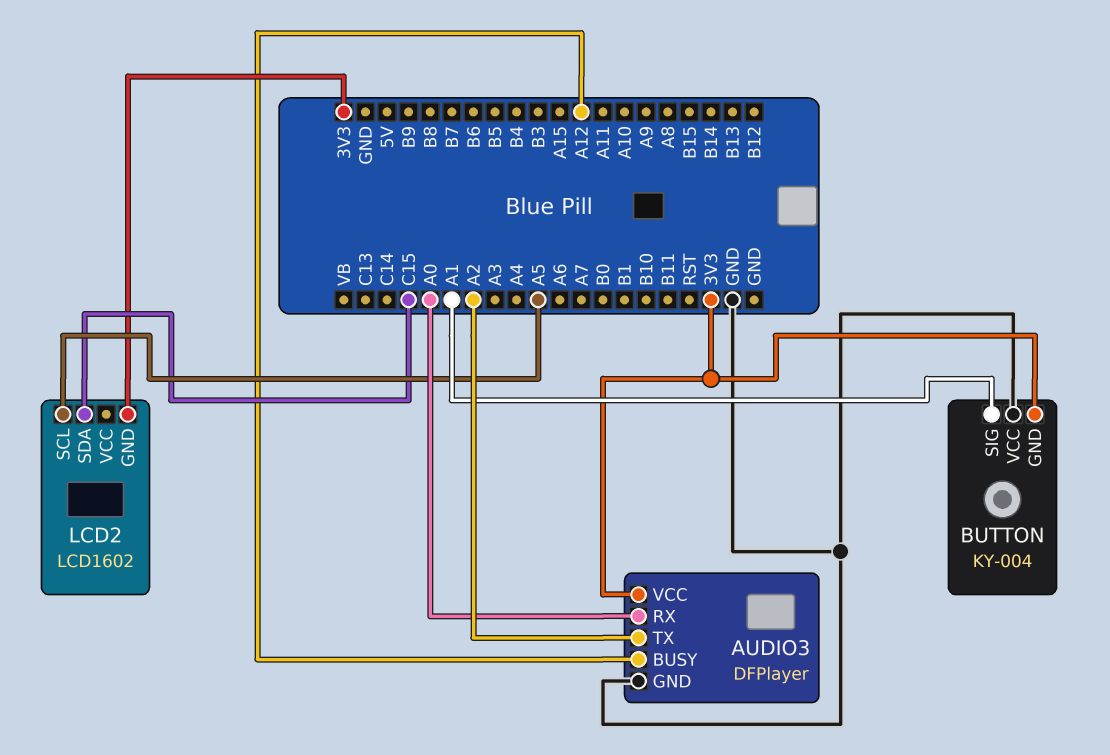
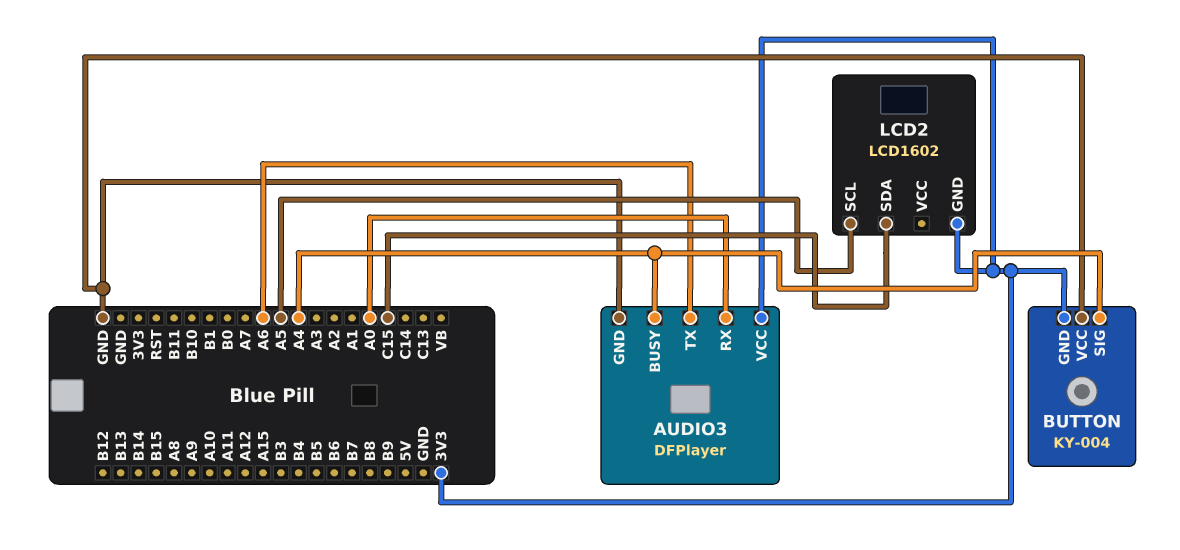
AUDIO3 pin BUSY: A12 -> A4
AUDIO3 pin TX: A2 -> A6
BUTTON pin SIG: A1 -> A4

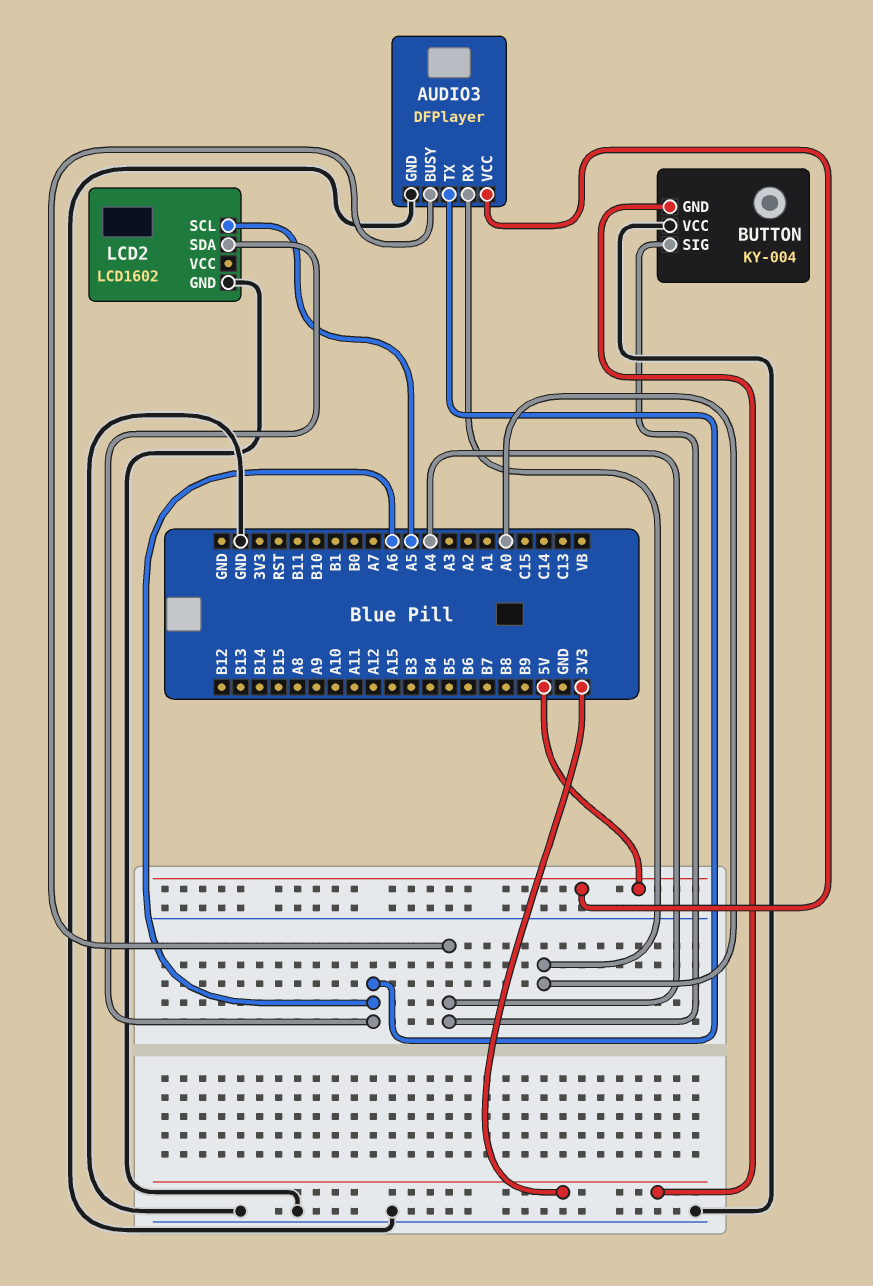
AUDIO3 pin VCC: 3V3 -> 5V
LCD2 pin GND: 3V3 -> GND
LCD2 pin SDA: C15 -> A6

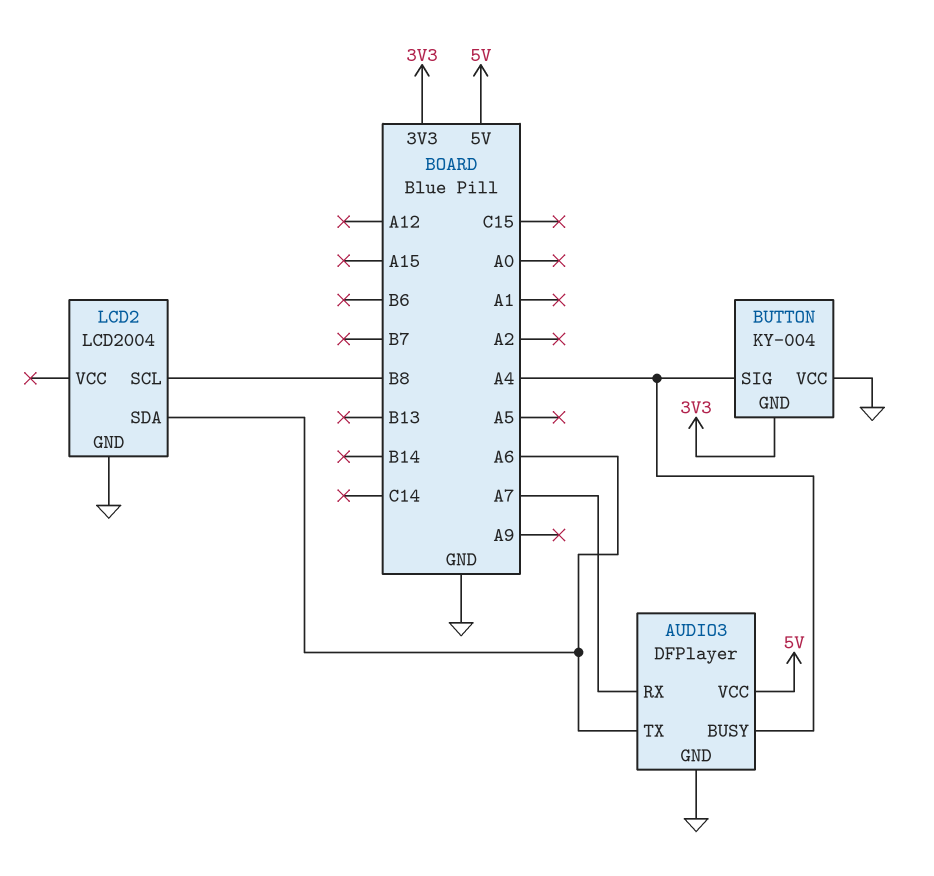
AUDIO3 pin RX: A0 -> A7
LCD2: LCD1602 -> LCD2004
LCD2 pin SCL: A5 -> B8

